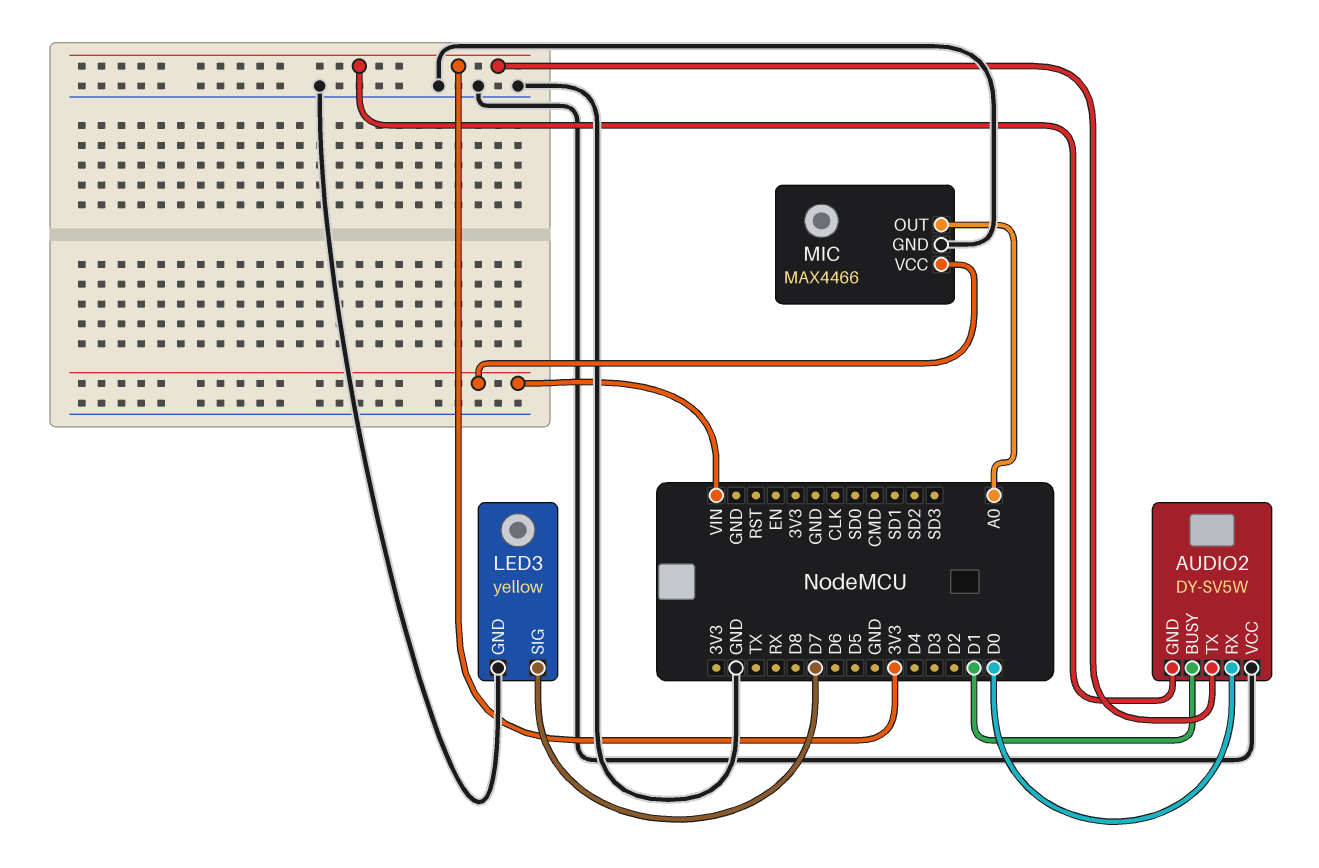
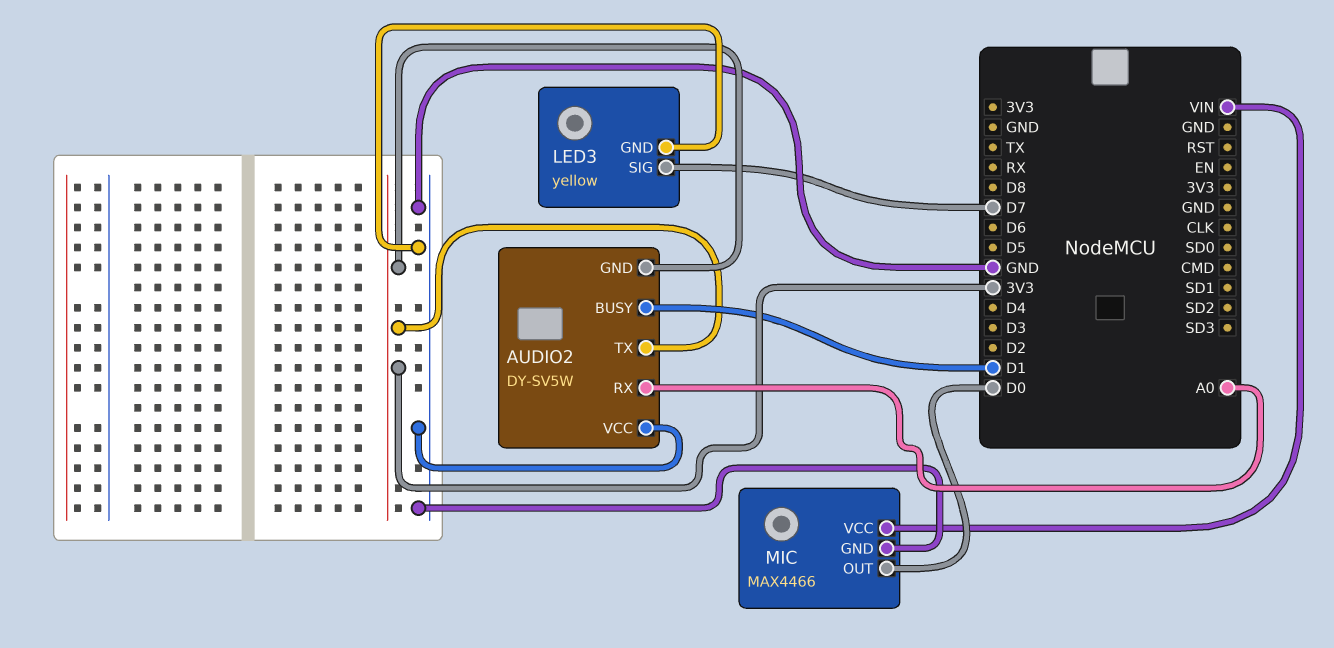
AUDIO2 pin RX: D0 -> A0
MIC pin OUT: A0 -> D0

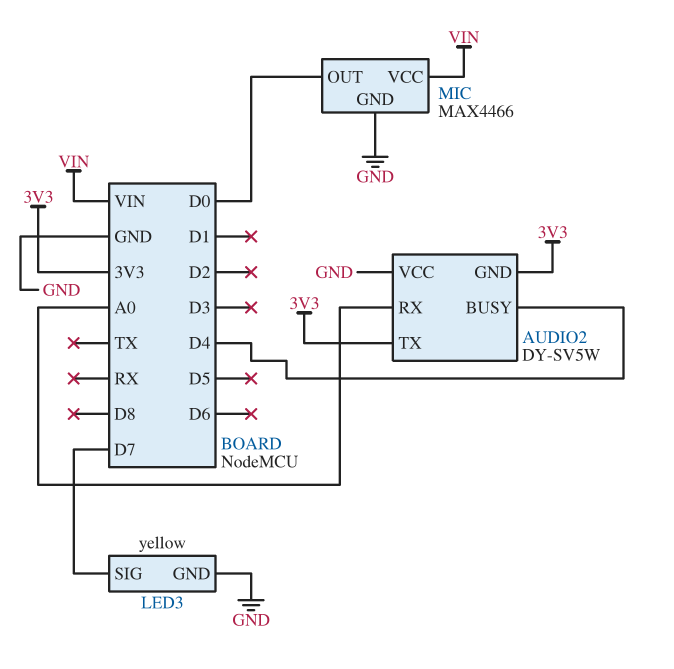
AUDIO2 pin BUSY: D1 -> D4

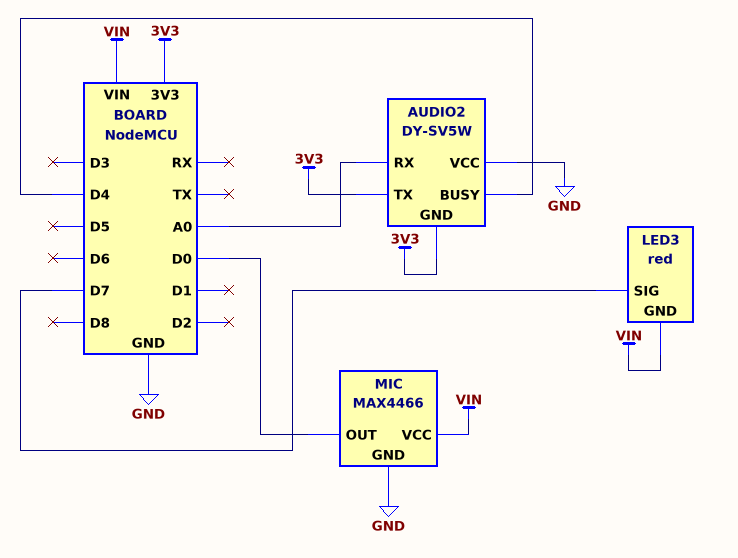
LED3: yellow -> red
LED3 pin GND: GND -> VIN

